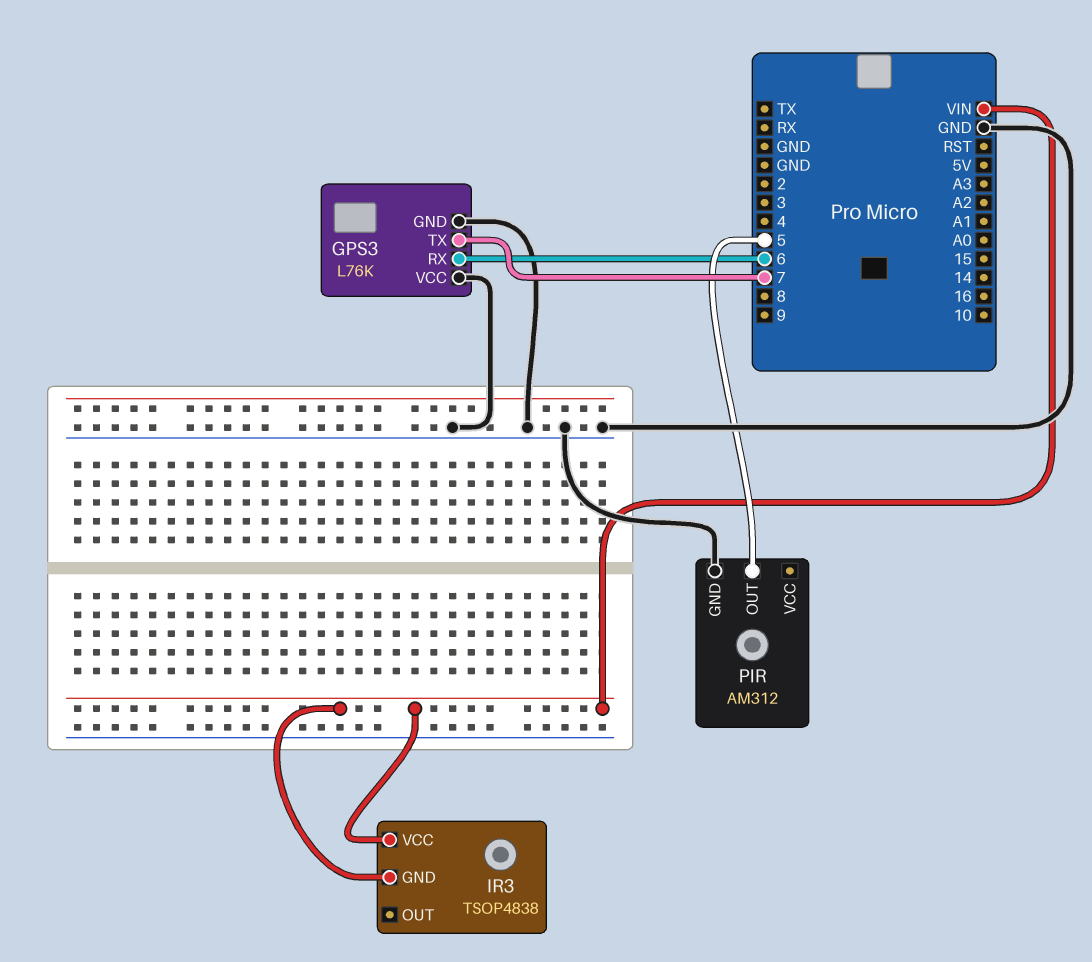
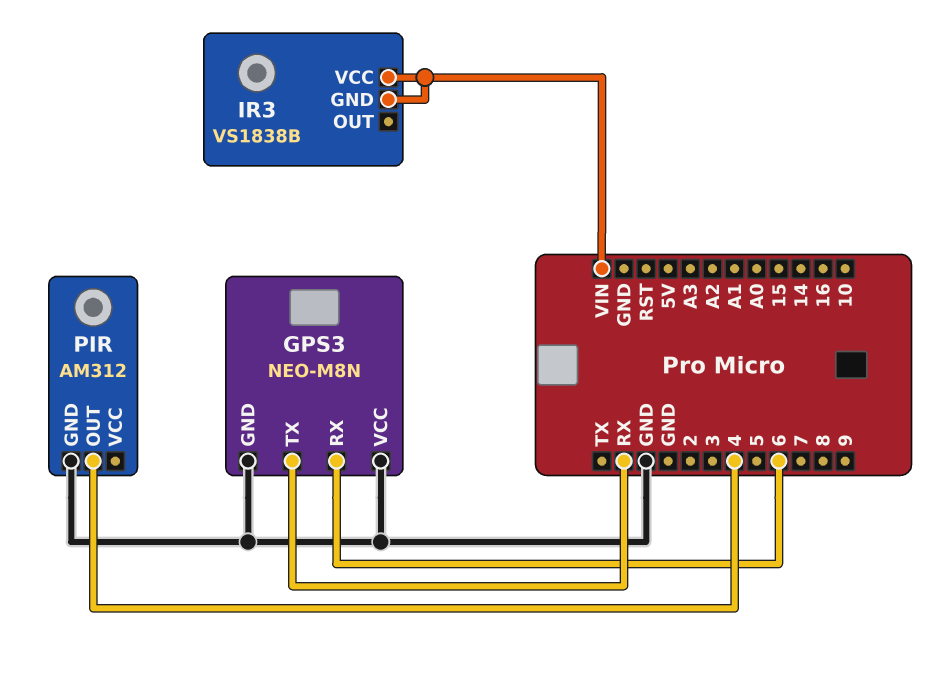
GPS3: L76K -> NEO-M8N
GPS3 pin TX: 7 -> RX
IR3: TSOP4838 -> VS1838B
PIR pin OUT: 5 -> 4

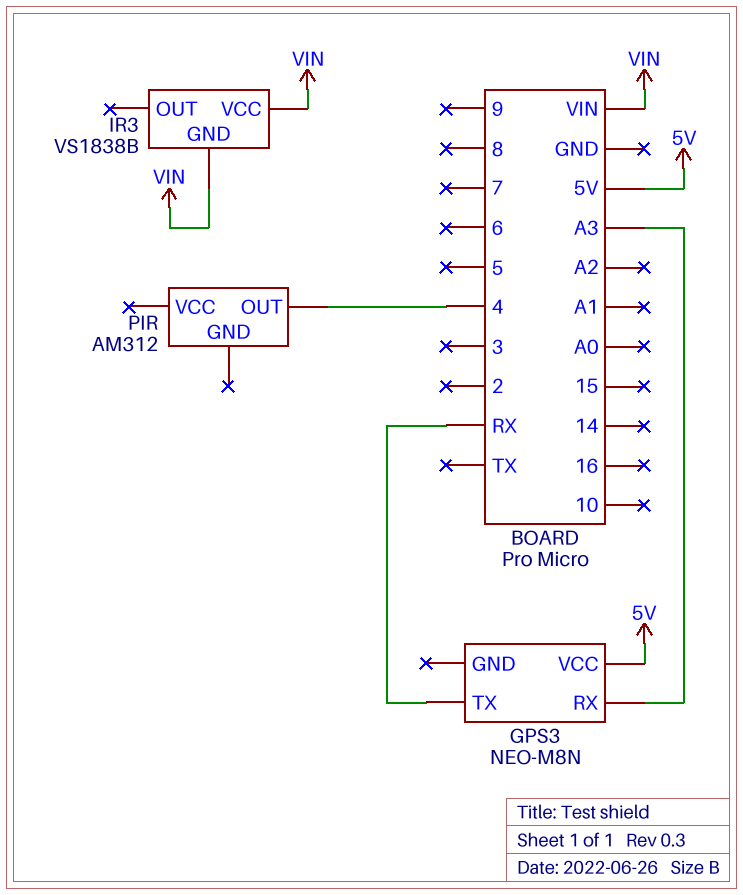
GPS3 pin GND: GND -> none
GPS3 pin RX: 6 -> A3
GPS3 pin VCC: GND -> 5V
PIR pin GND: GND -> none

